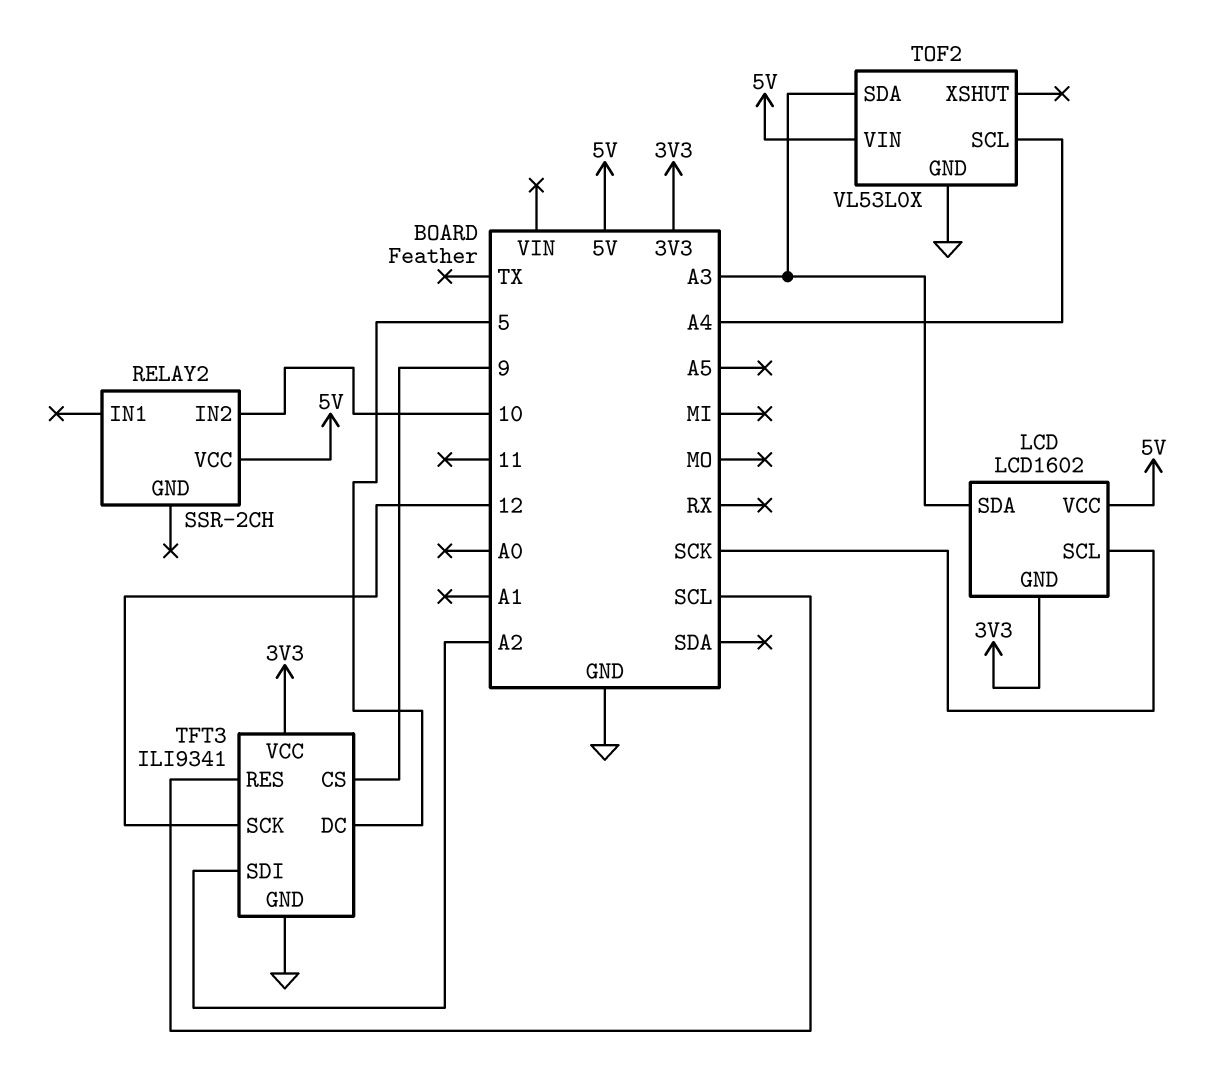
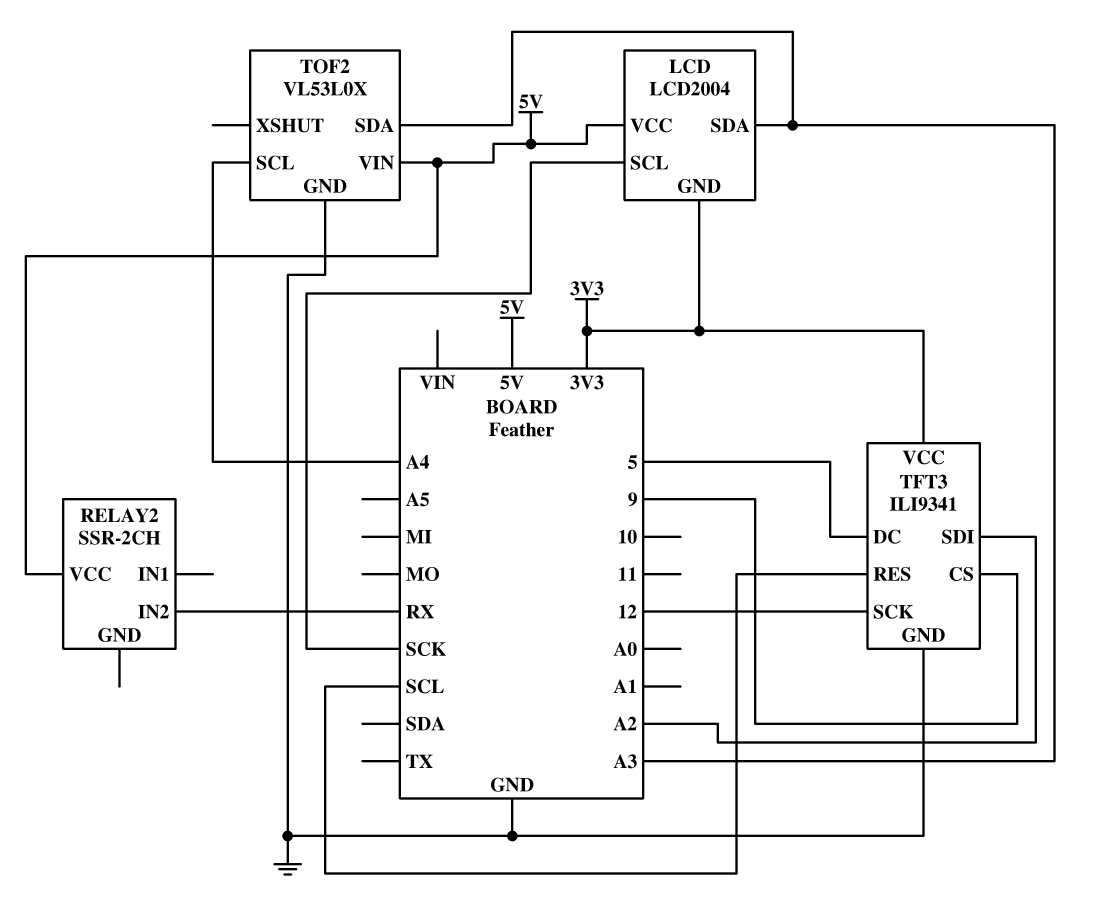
LCD: LCD1602 -> LCD2004
RELAY2 pin IN2: 10 -> RX

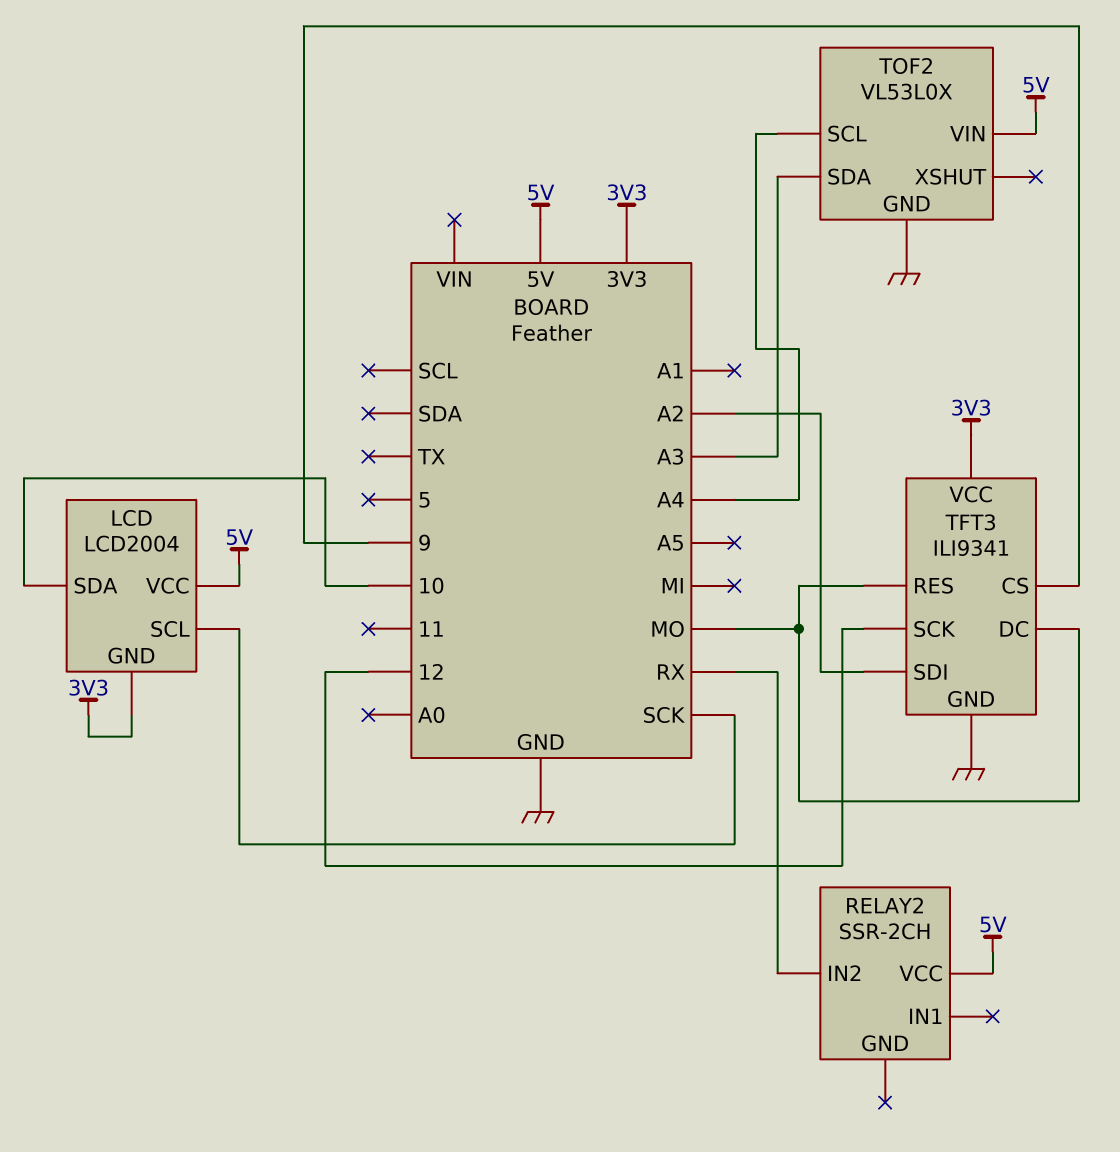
LCD pin SDA: A3 -> 10
TFT3 pin DC: 5 -> MO
TFT3 pin RES: SCL -> MO

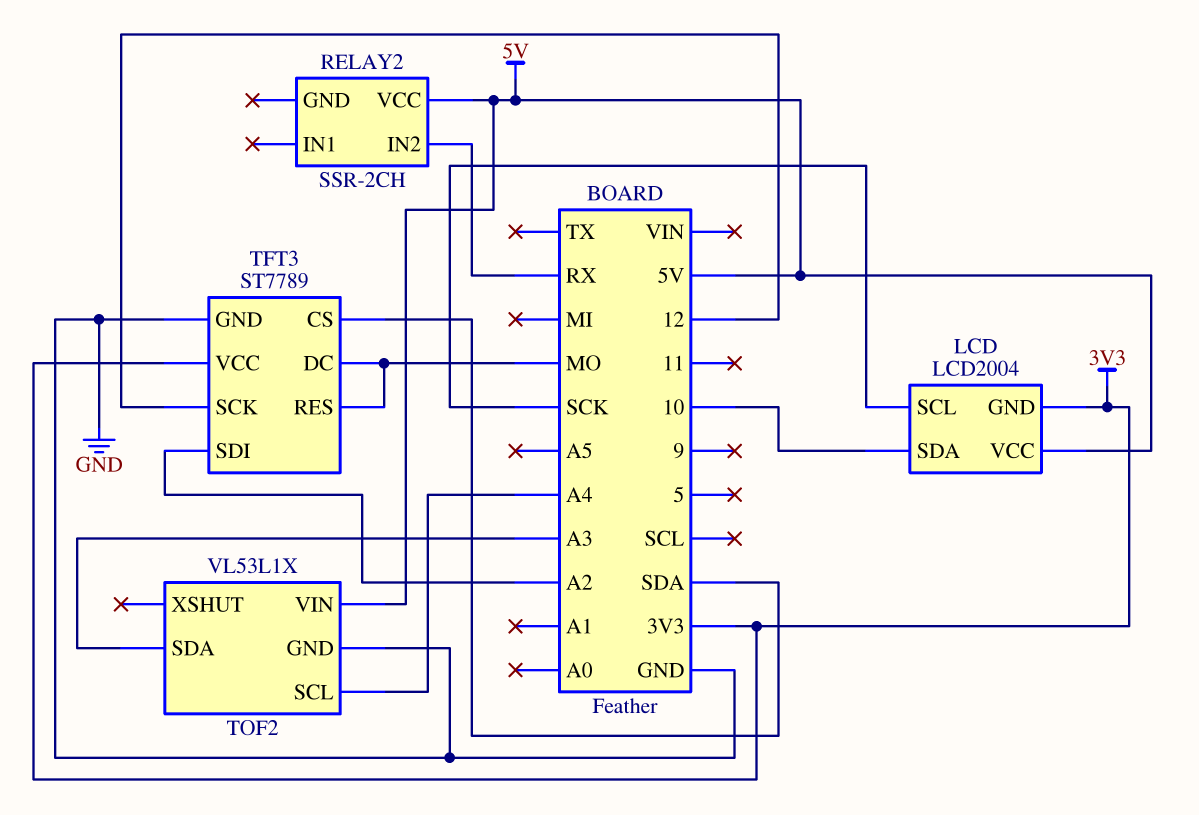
TFT3: ILI9341 -> ST7789
TFT3 pin CS: 9 -> SDA
TOF2: VL53L0X -> VL53L1X

